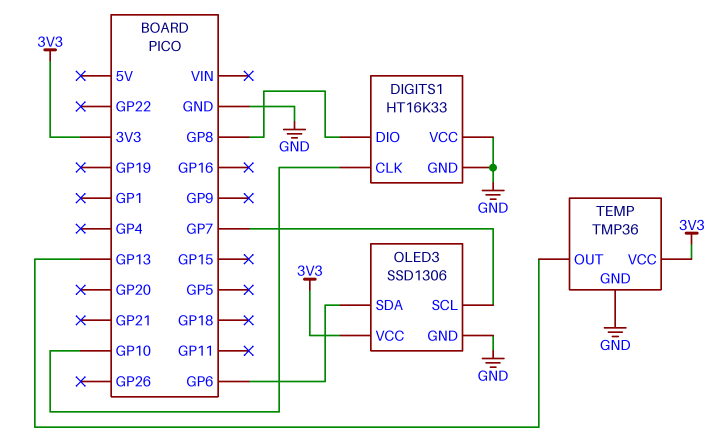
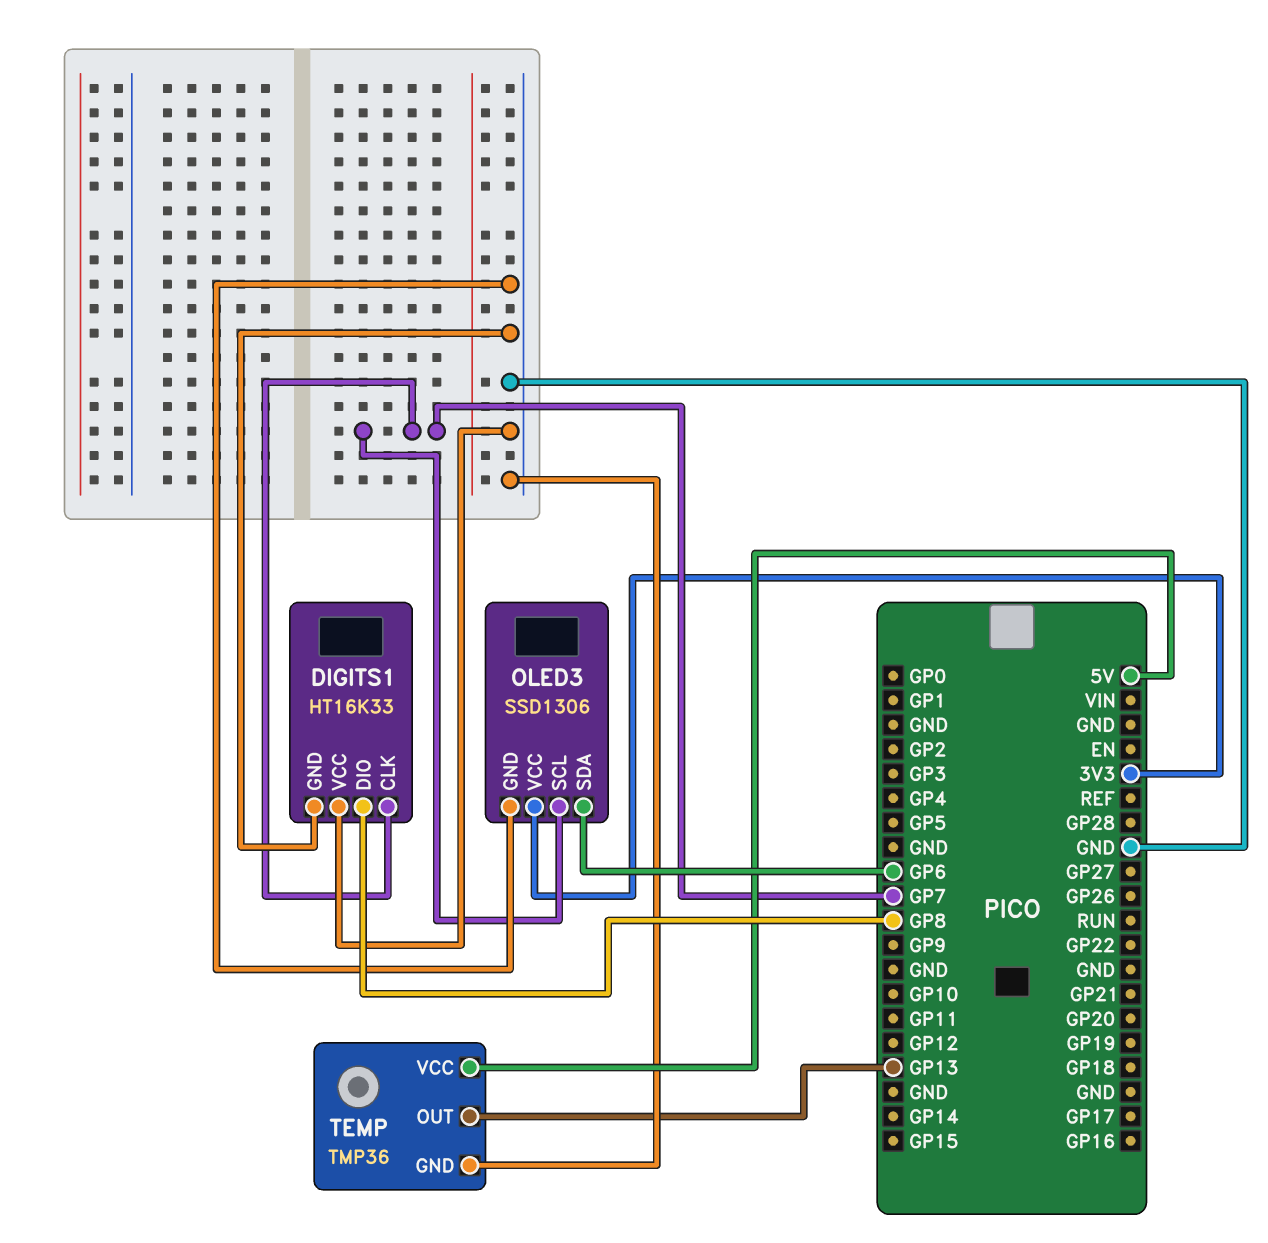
DIGITS1 pin CLK: GP10 -> GP7
TEMP pin VCC: 3V3 -> 5V

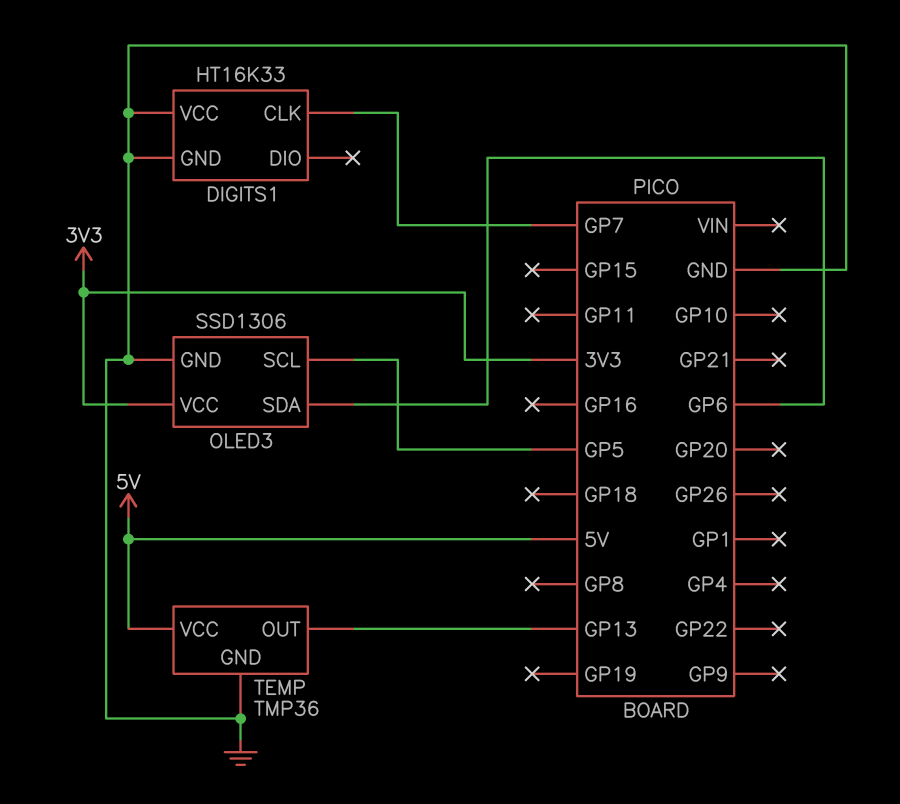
DIGITS1 pin DIO: GP8 -> none
OLED3 pin SCL: GP7 -> GP5

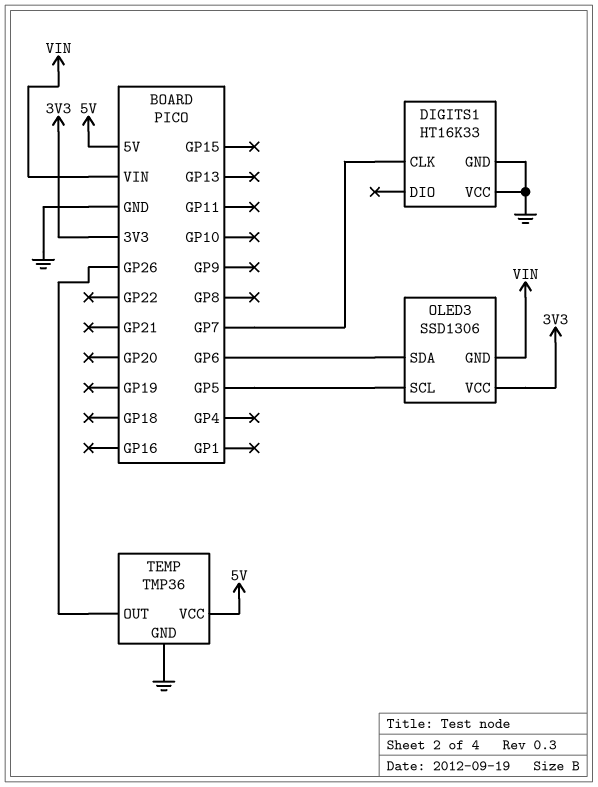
OLED3 pin GND: GND -> VIN
TEMP pin OUT: GP13 -> GP26

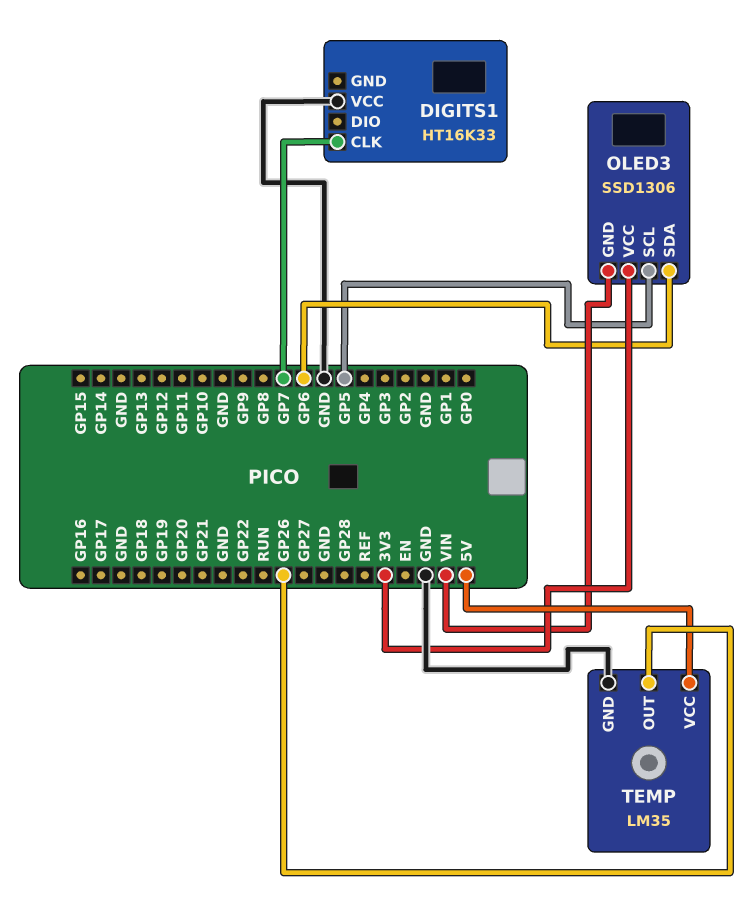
DIGITS1 pin GND: GND -> none
TEMP: TMP36 -> LM35

